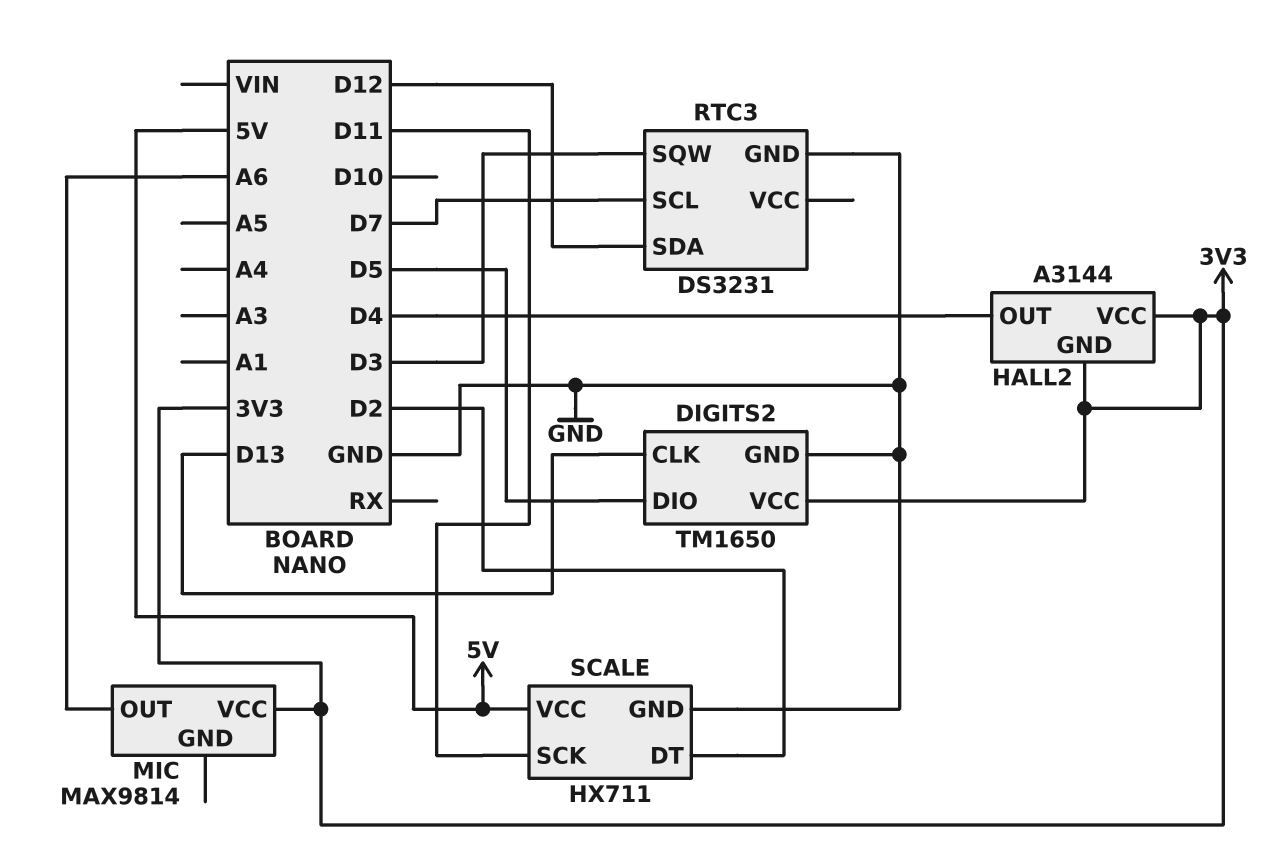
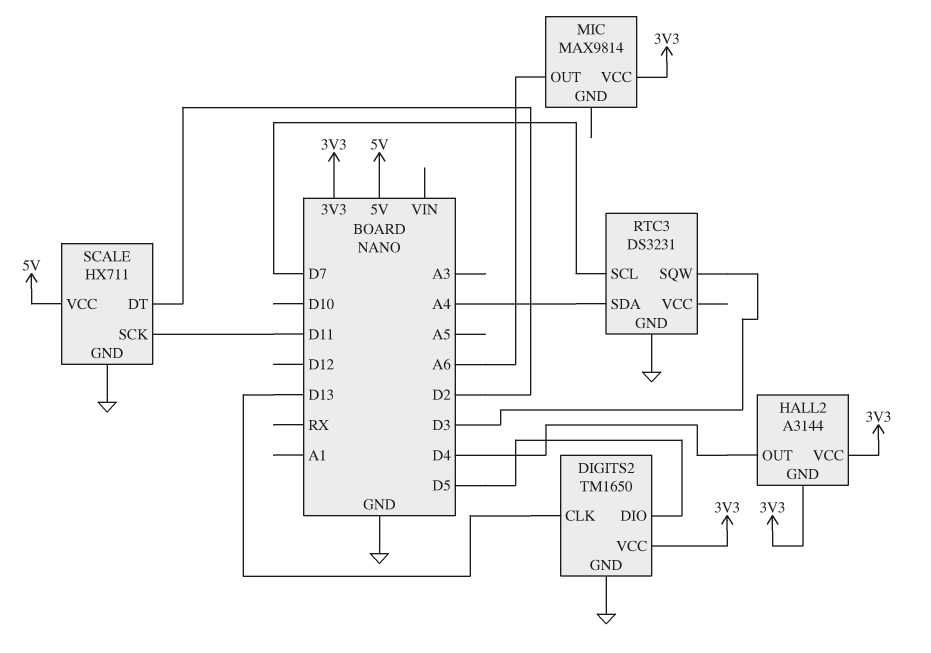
RTC3 pin SDA: D12 -> A4

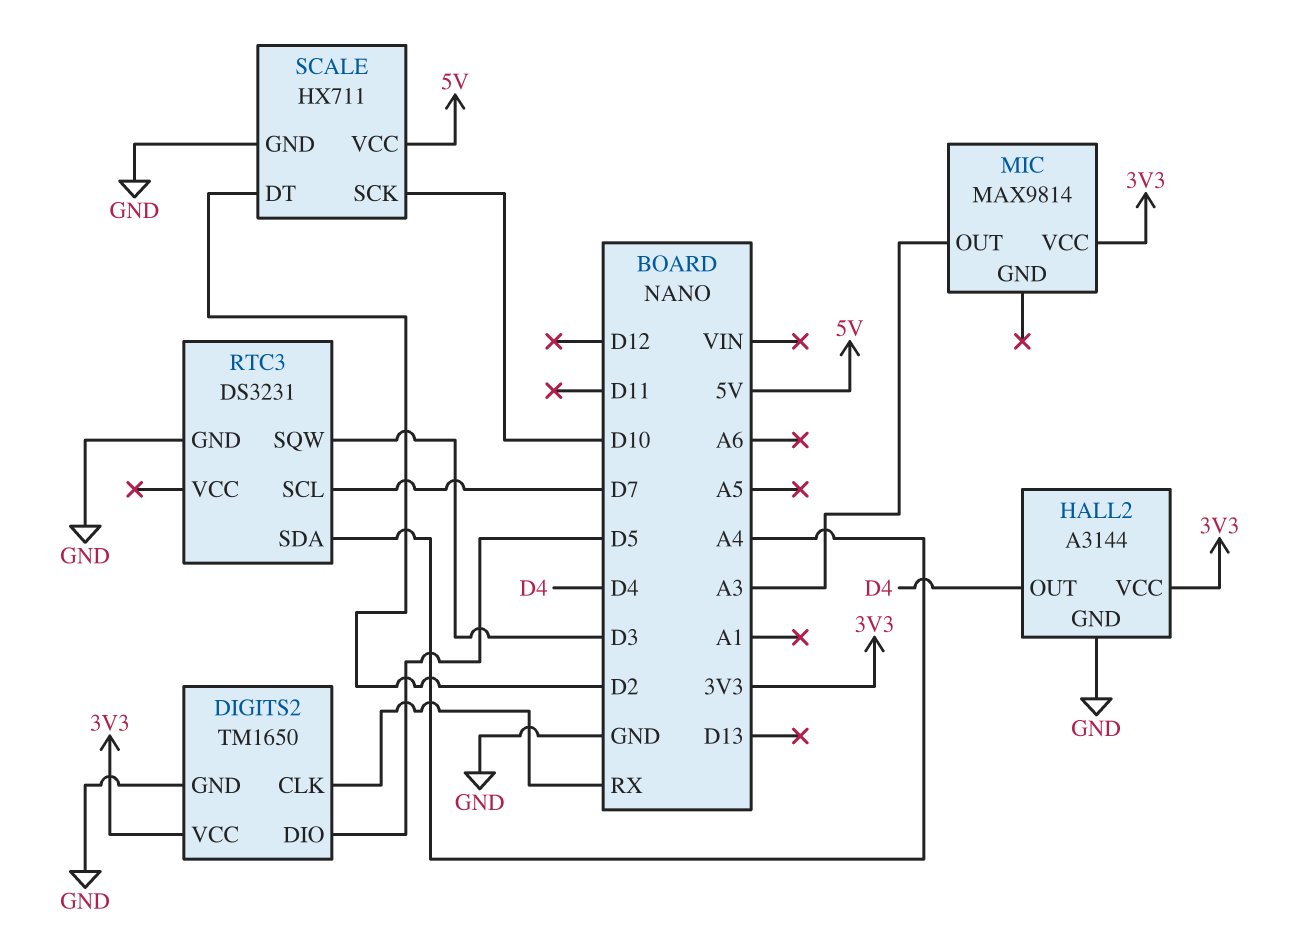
DIGITS2 pin CLK: D13 -> RX
HALL2 pin GND: 3V3 -> GND
MIC pin OUT: A6 -> A3
SCALE pin SCK: D11 -> D10

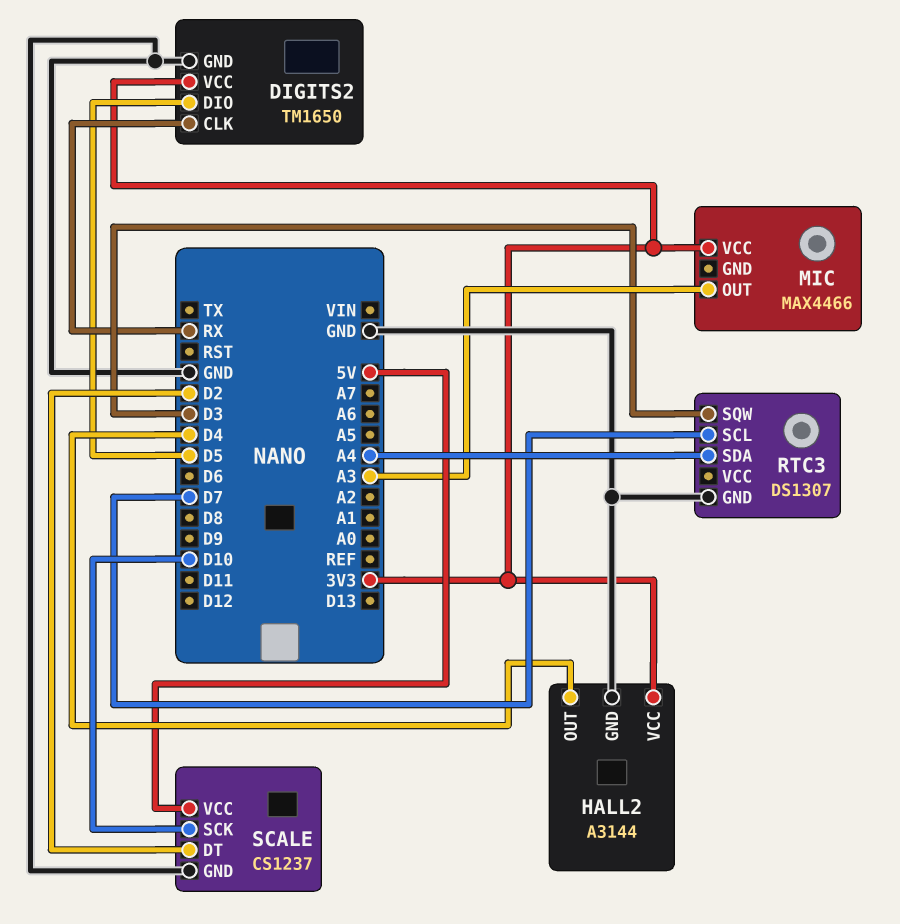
MIC: MAX9814 -> MAX4466
RTC3: DS3231 -> DS1307
SCALE: HX711 -> CS1237

